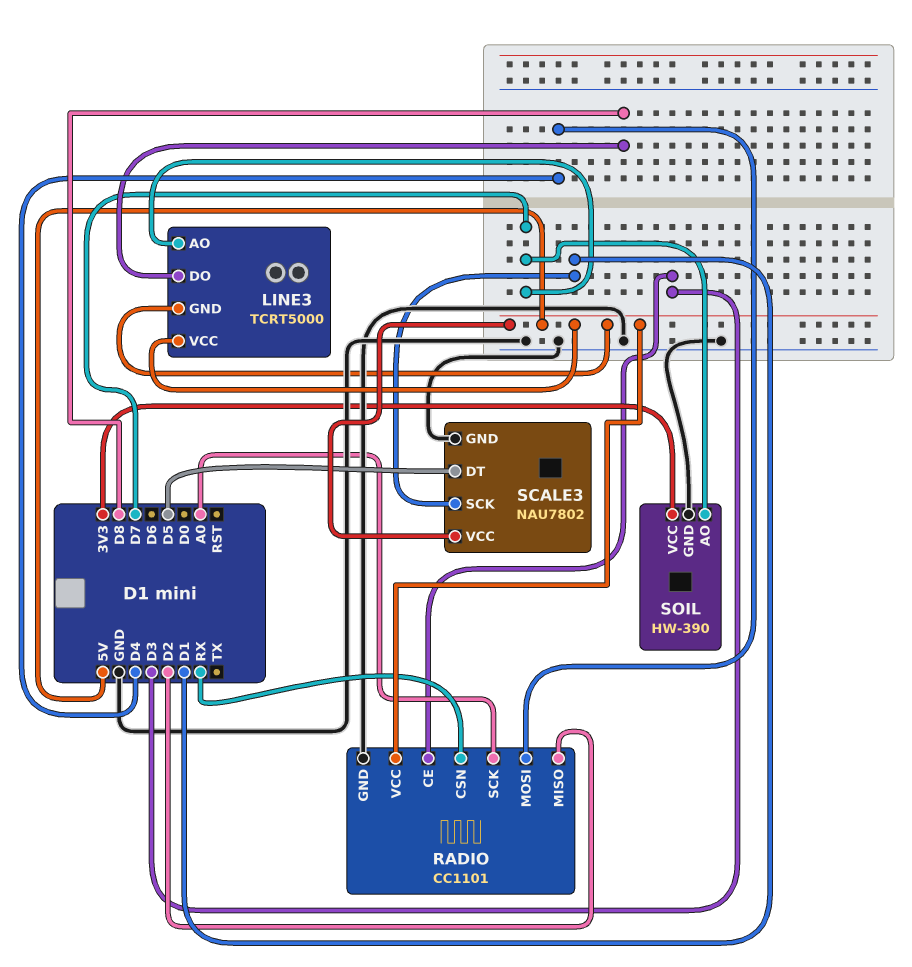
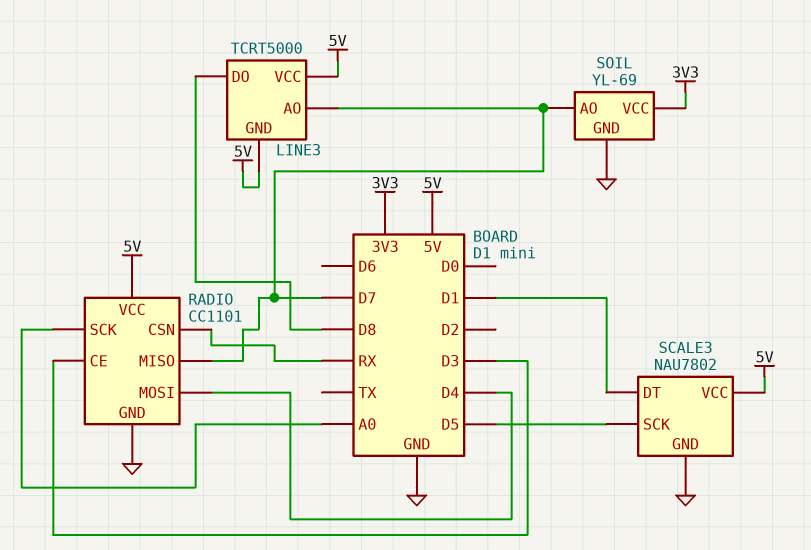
RADIO pin MISO: D2 -> D7
SCALE3 pin DT: D5 -> D1
SCALE3 pin SCK: D1 -> D5
SOIL: HW-390 -> YL-69

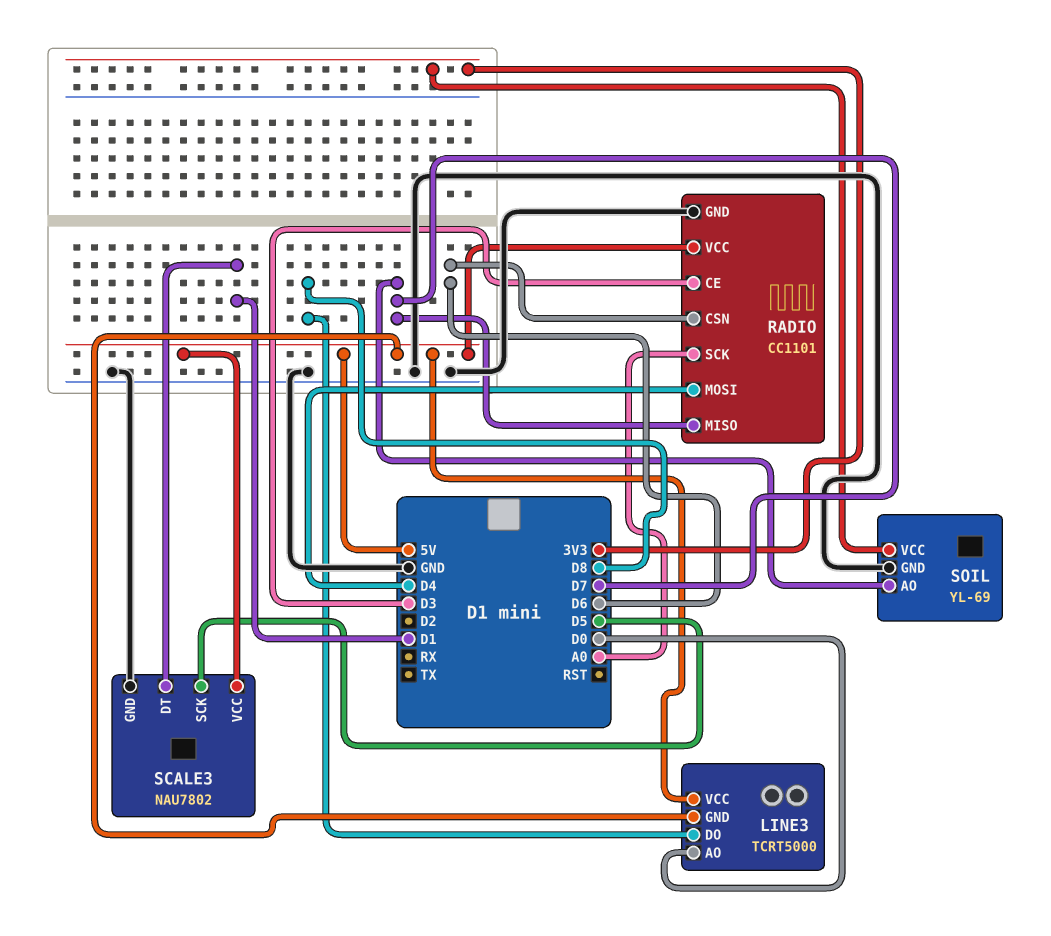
LINE3 pin AO: D7 -> D0
RADIO pin CSN: RX -> D6

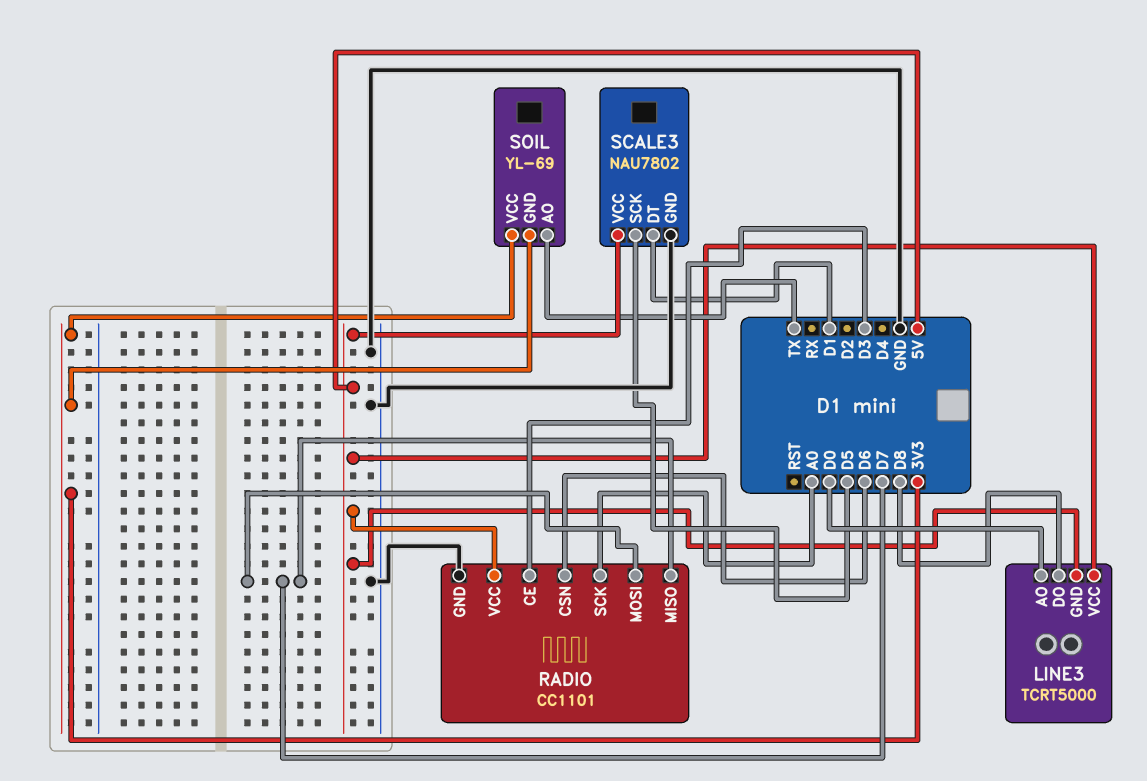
RADIO pin MOSI: D4 -> D7
SOIL pin AO: D7 -> TX
SOIL pin GND: GND -> 3V3

